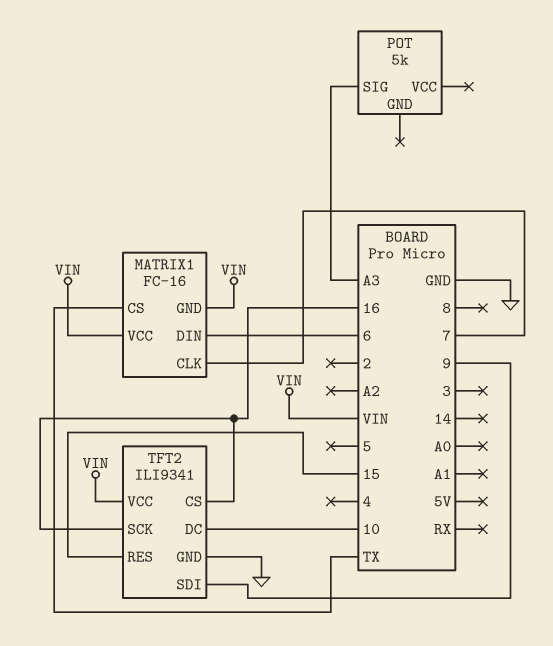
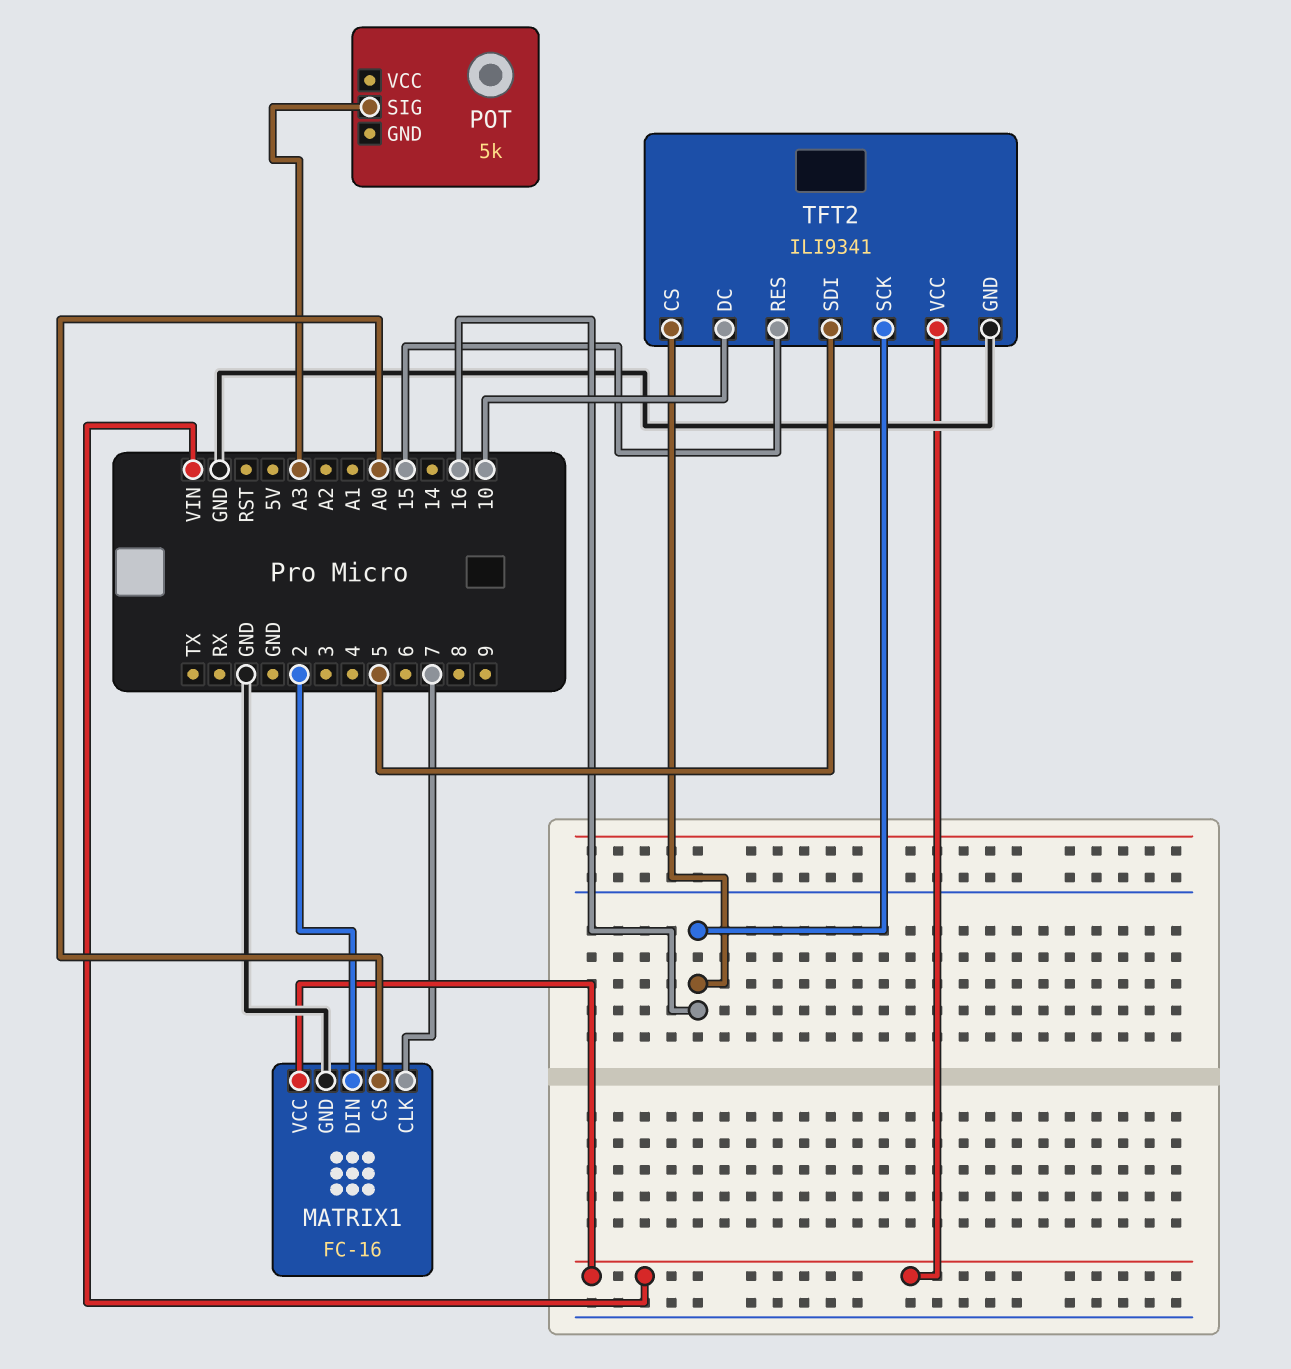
MATRIX1 pin CS: TX -> A0
MATRIX1 pin DIN: 6 -> 2
MATRIX1 pin GND: VIN -> GND
TFT2 pin SDI: 9 -> 5

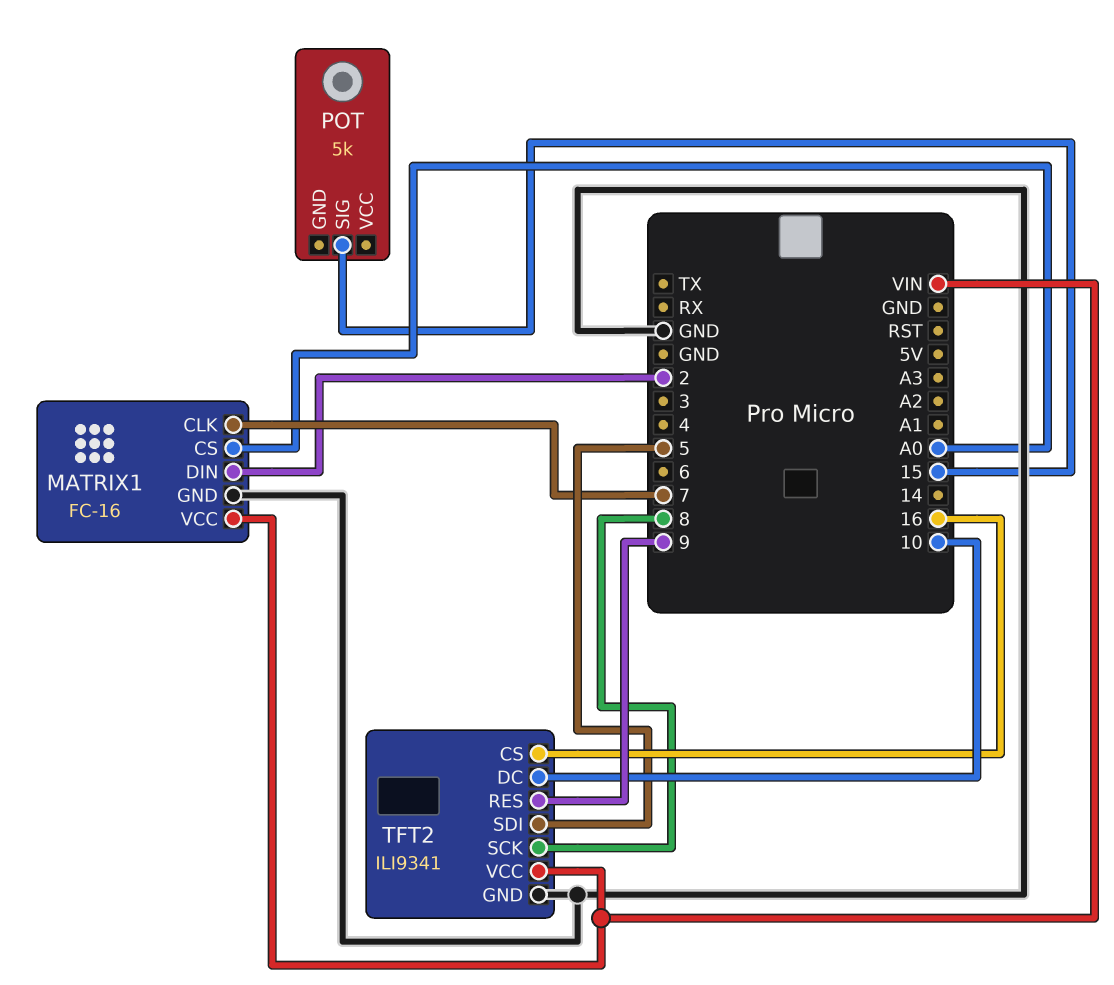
POT pin SIG: A3 -> 15
TFT2 pin RES: 15 -> 9
TFT2 pin SCK: 16 -> 8

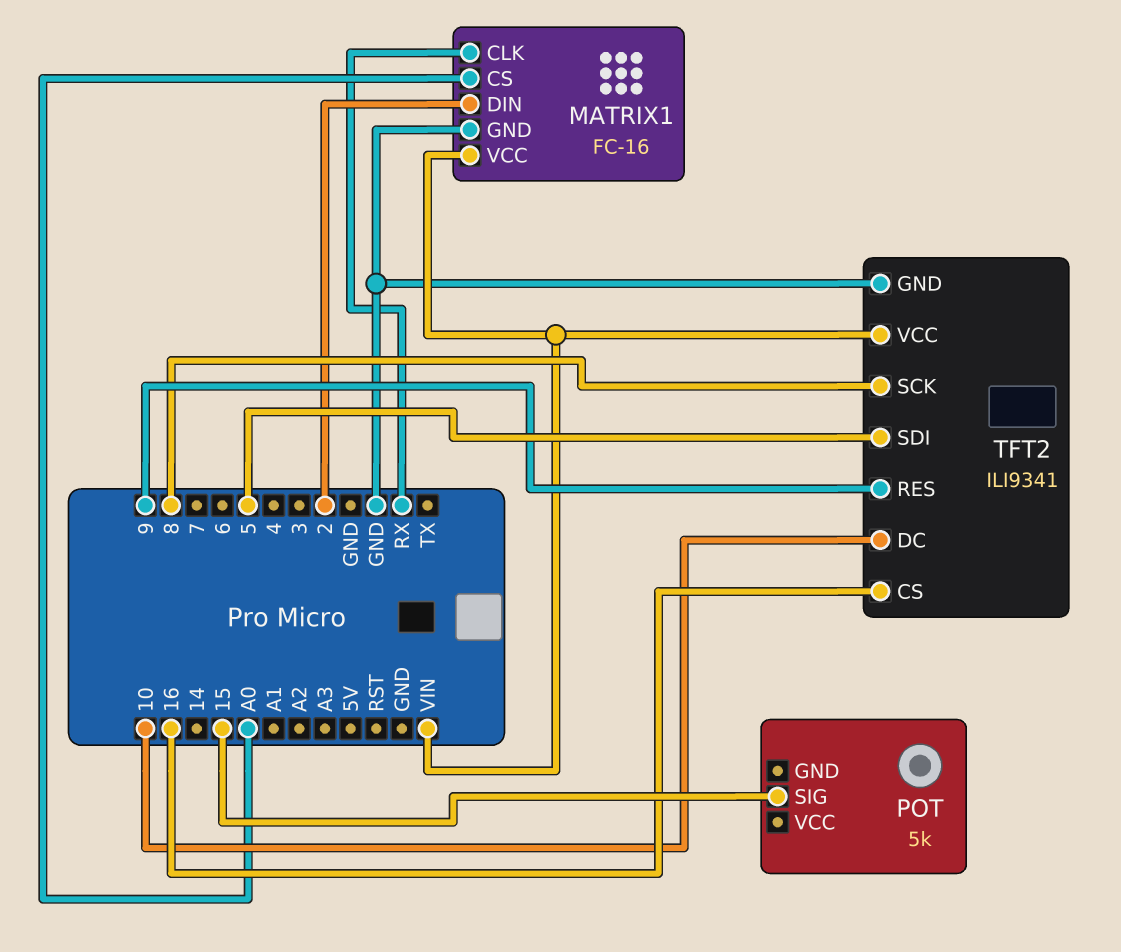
MATRIX1 pin CLK: 7 -> RX

